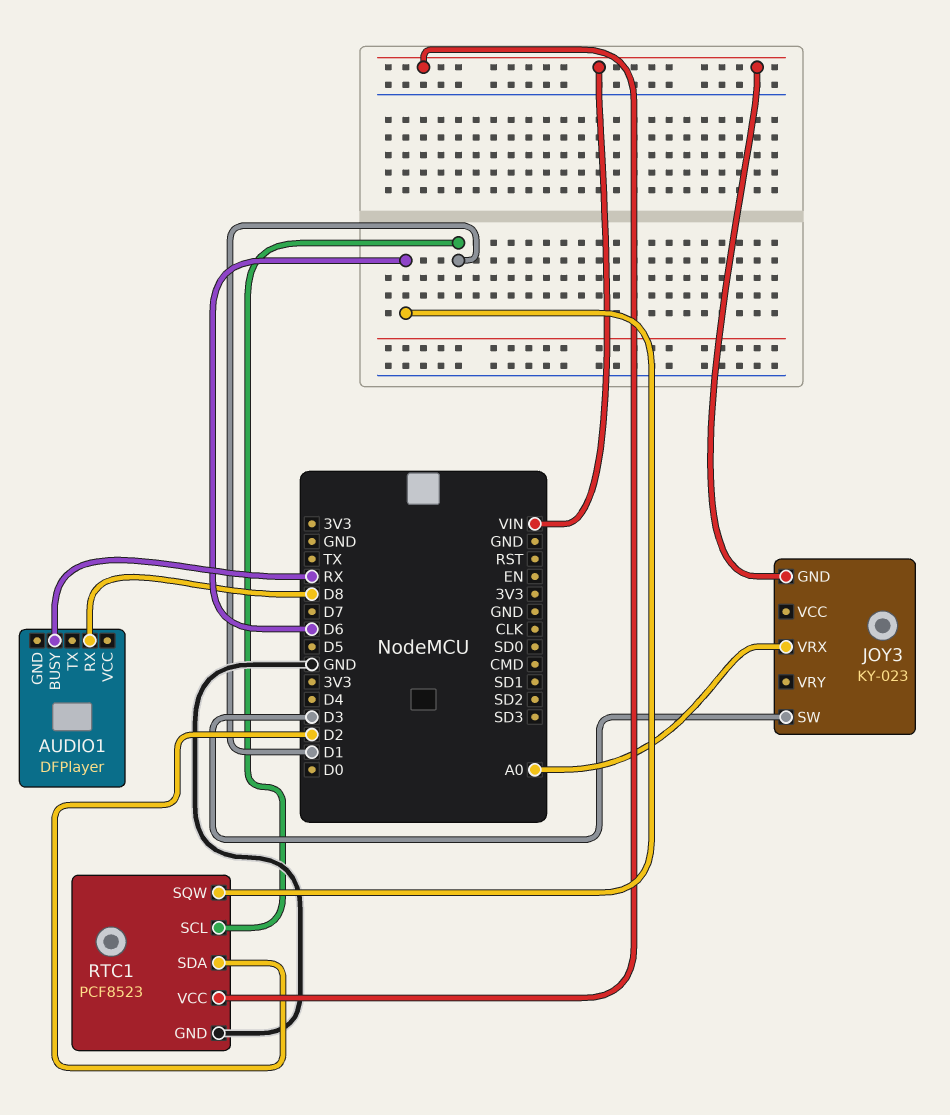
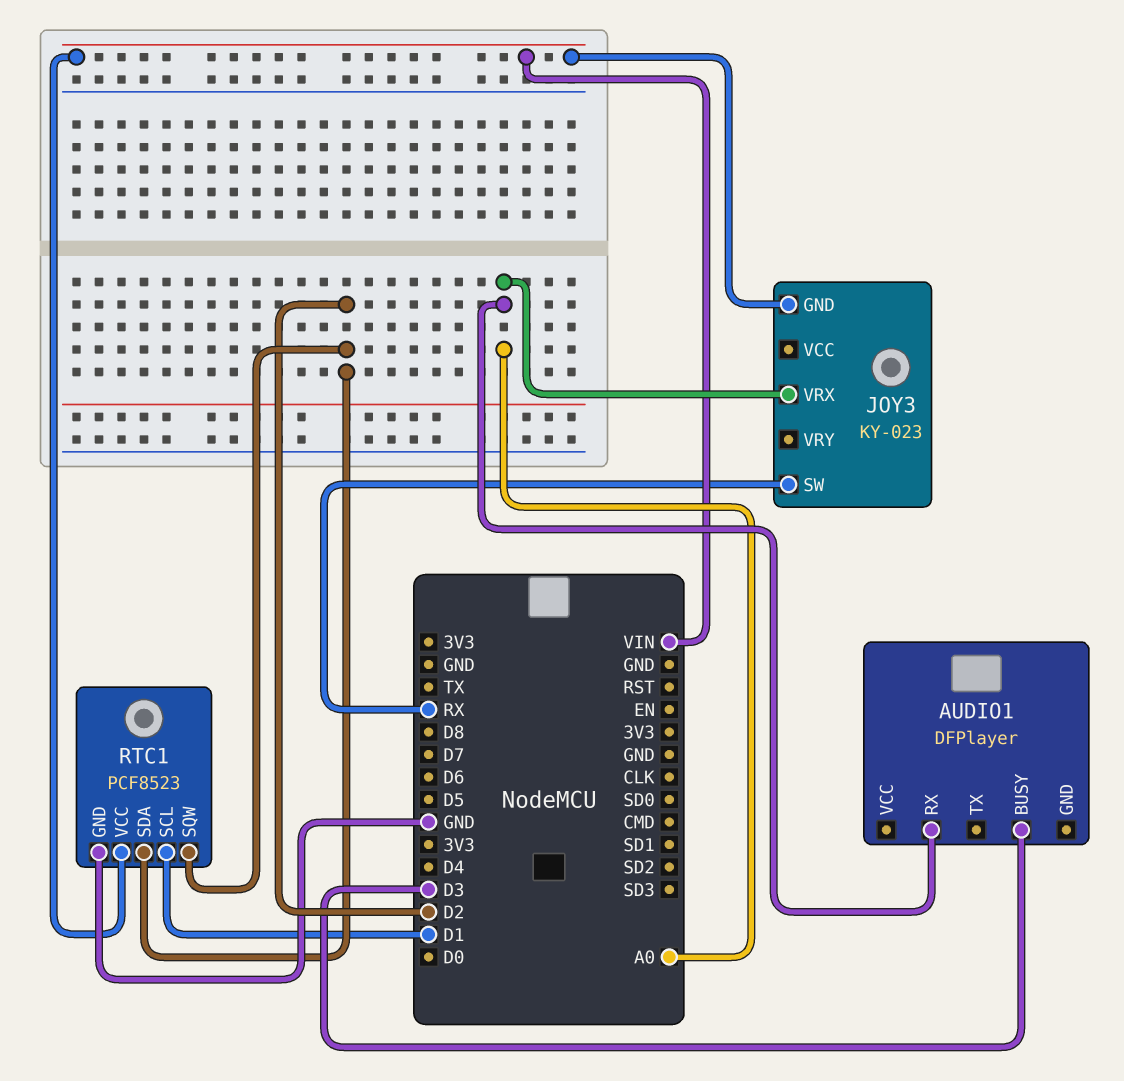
AUDIO1 pin BUSY: RX -> D3
AUDIO1 pin RX: D8 -> A0
JOY3 pin SW: D3 -> RX
RTC1 pin SQW: D6 -> D2

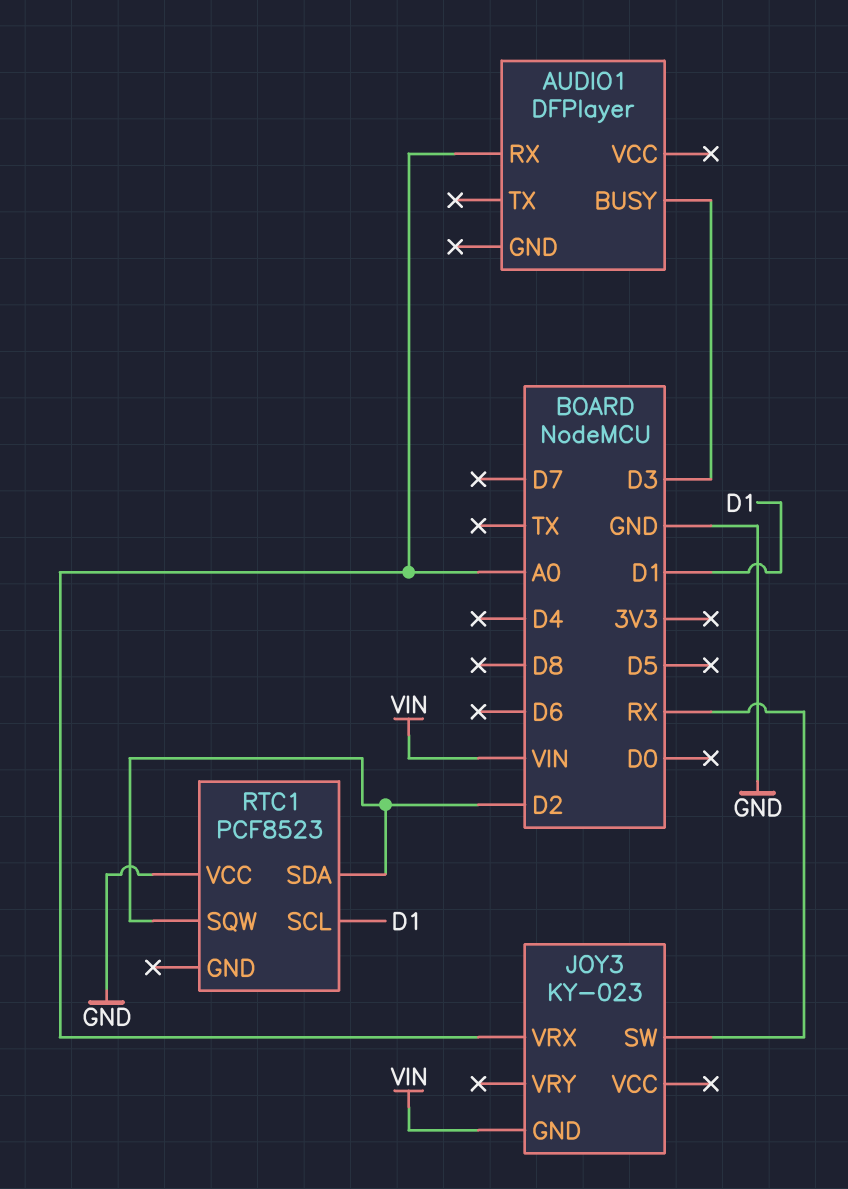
RTC1 pin GND: GND -> none
RTC1 pin VCC: VIN -> GND

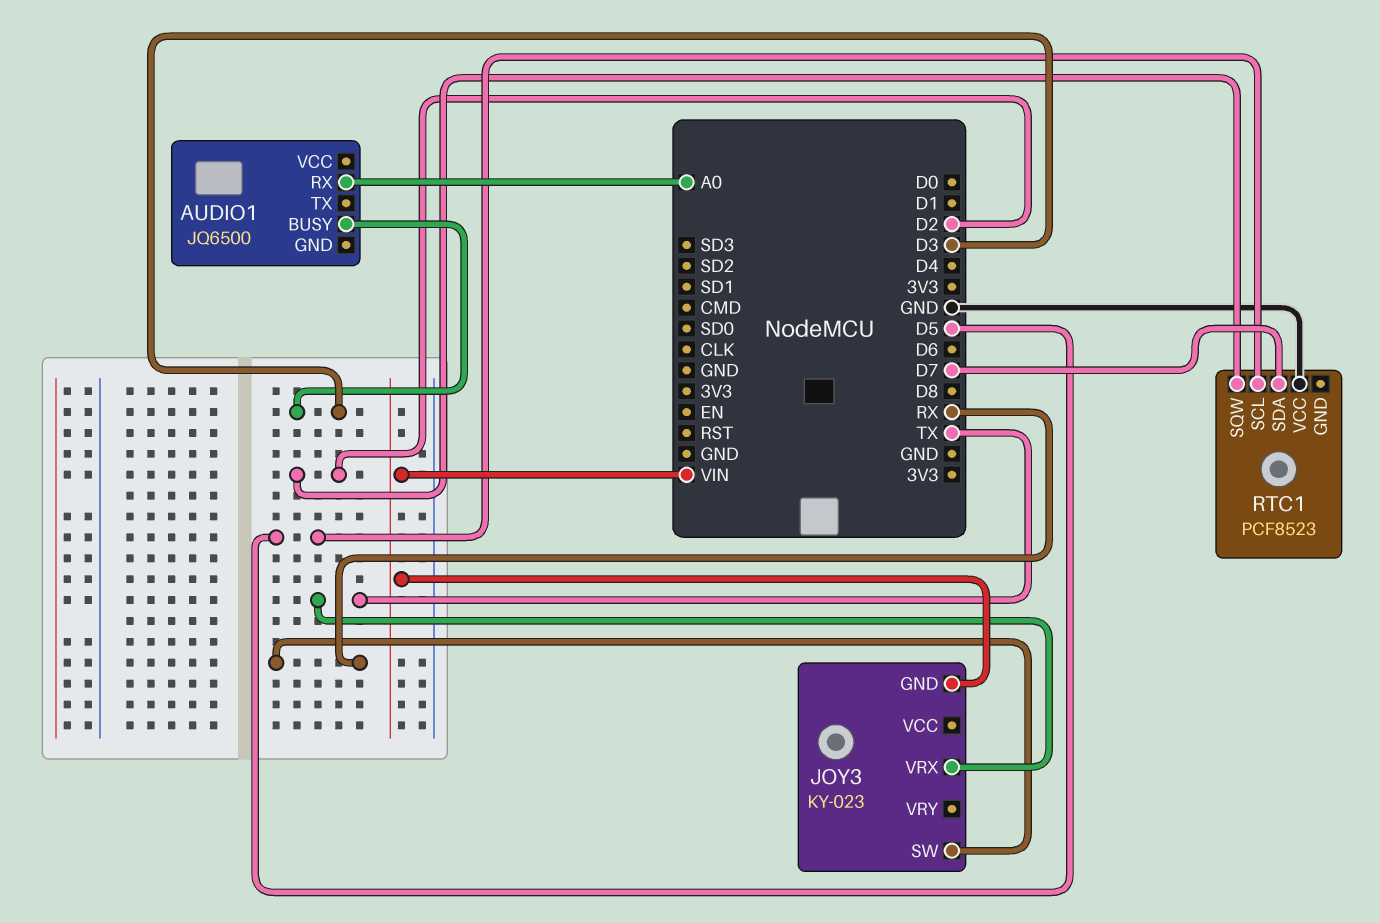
AUDIO1: DFPlayer -> JQ6500
JOY3 pin VRX: A0 -> TX
RTC1 pin SCL: D1 -> D5
RTC1 pin SDA: D2 -> D7

